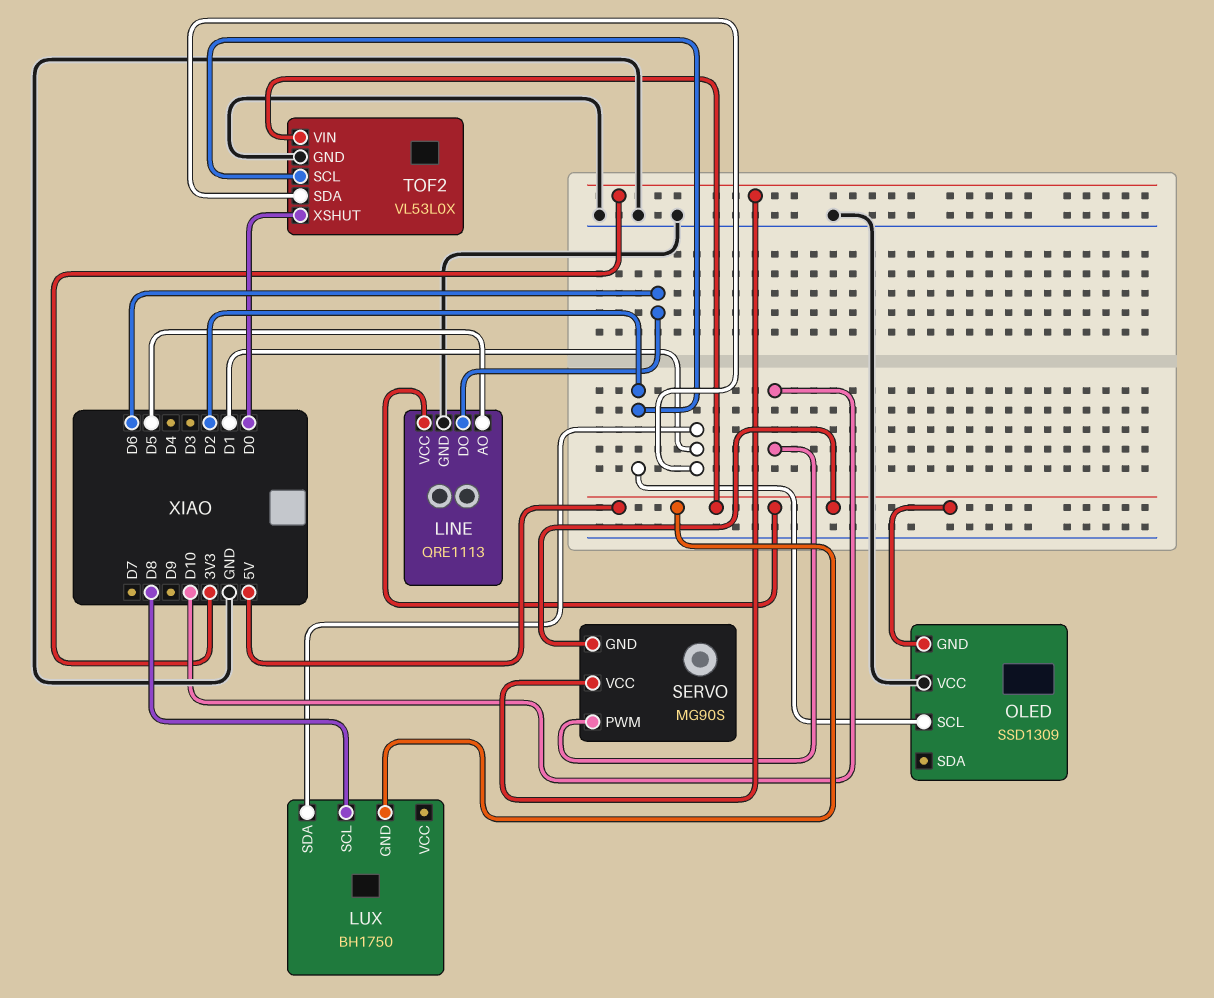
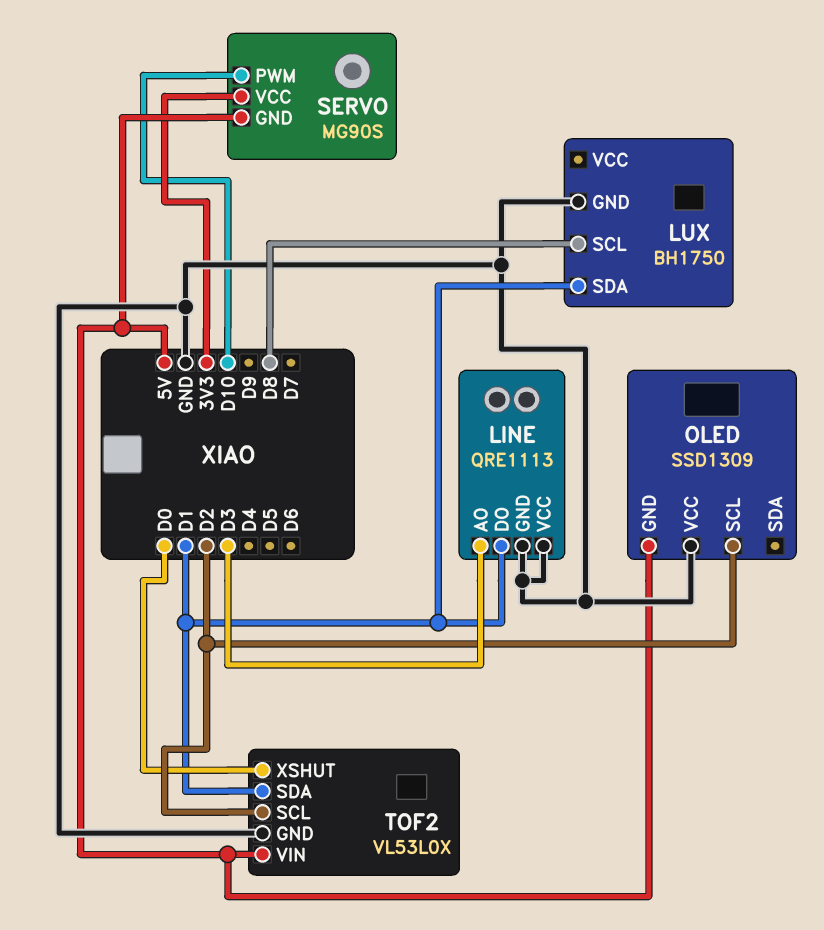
LINE pin AO: D5 -> D3
LINE pin DO: D6 -> D1
LINE pin VCC: 5V -> GND
LUX pin GND: 5V -> GND

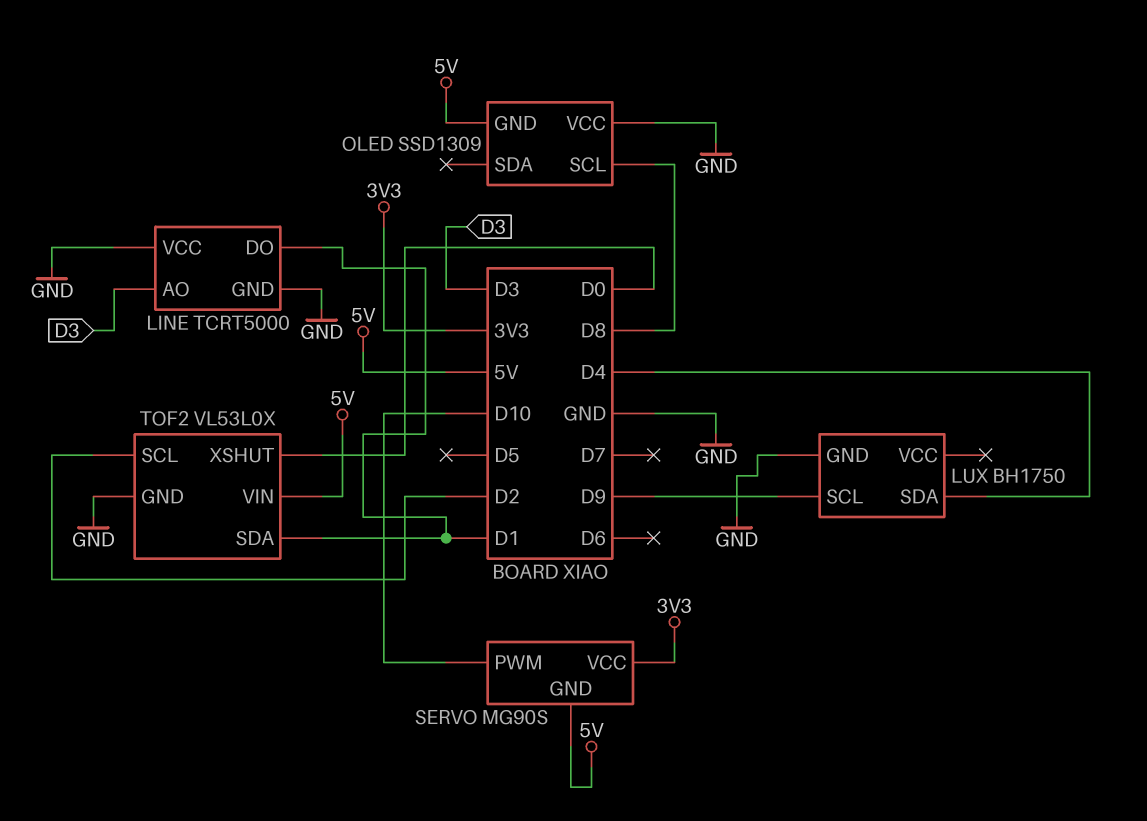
LINE: QRE1113 -> TCRT5000
LUX pin SCL: D8 -> D9
LUX pin SDA: D1 -> D4
OLED pin SCL: D2 -> D8

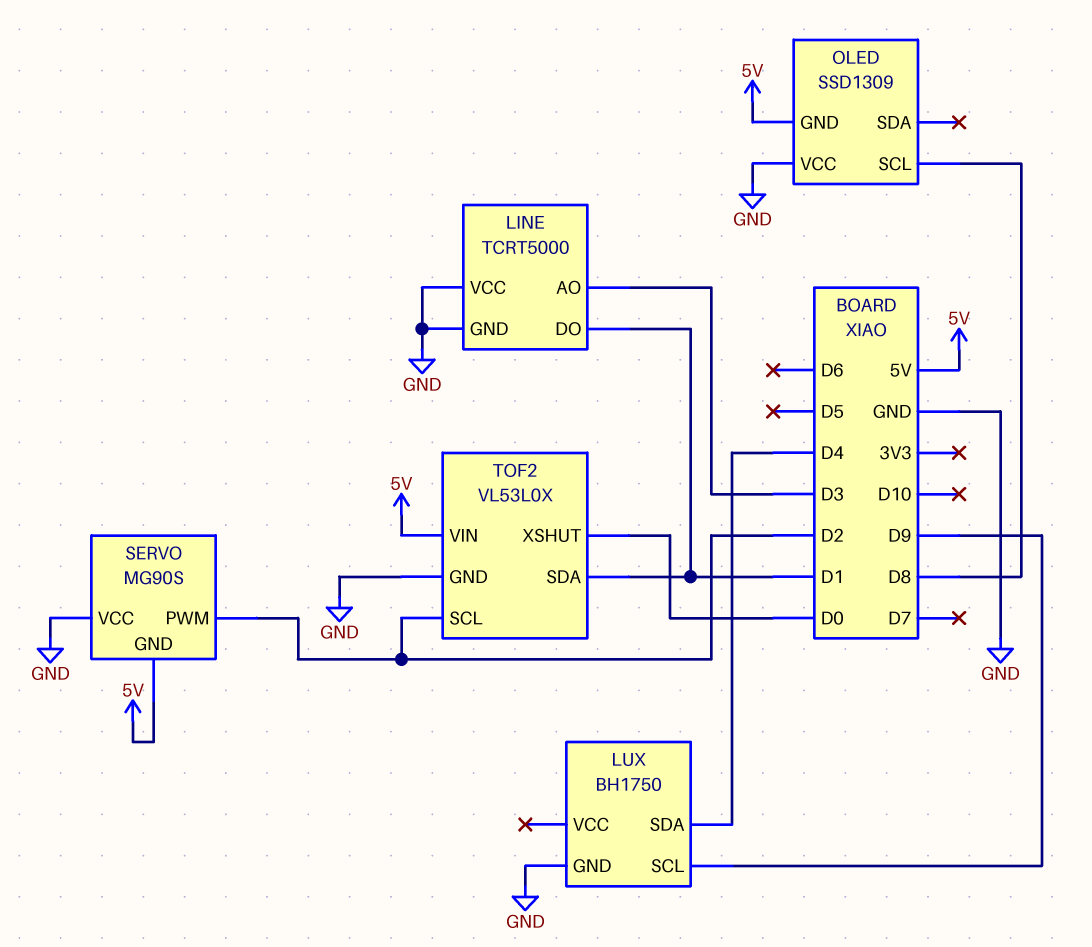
SERVO pin PWM: D10 -> D2
SERVO pin VCC: 3V3 -> GND

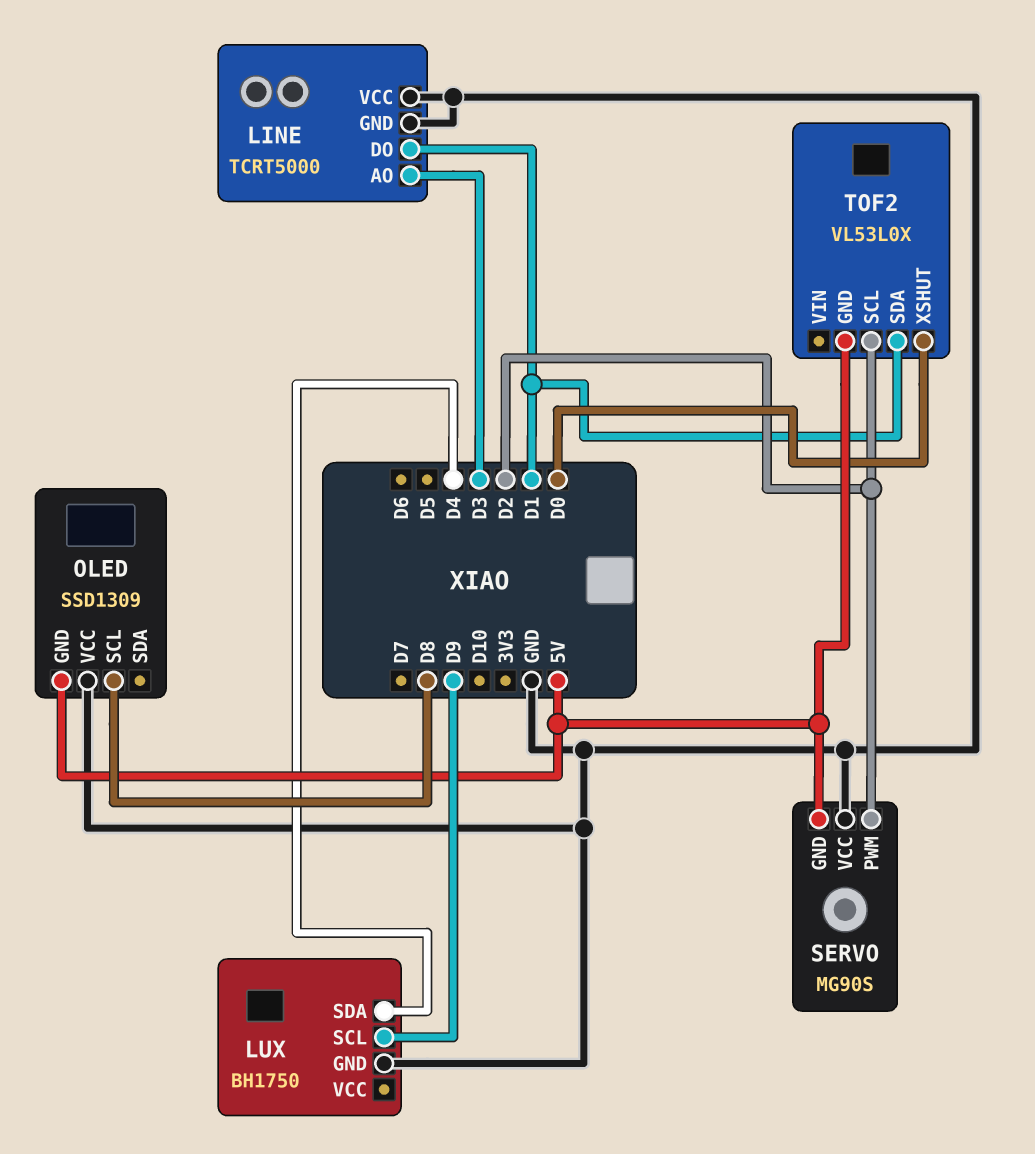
TOF2 pin GND: GND -> 5V
TOF2 pin VIN: 5V -> none

